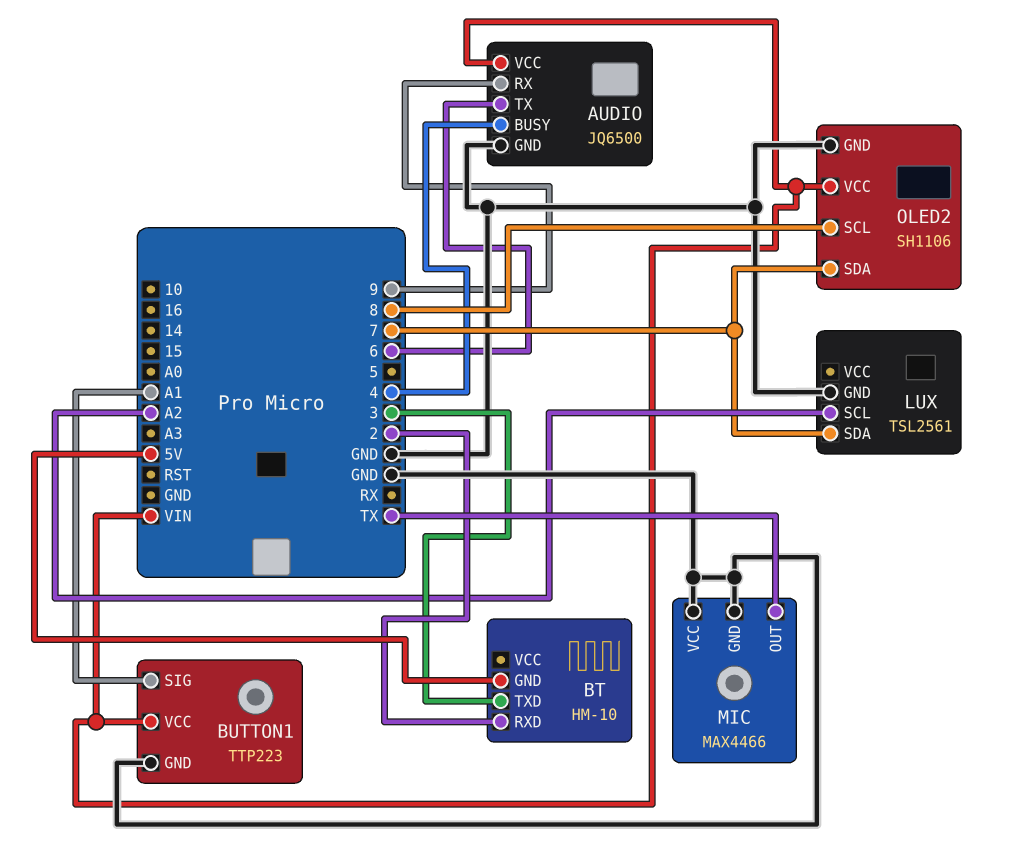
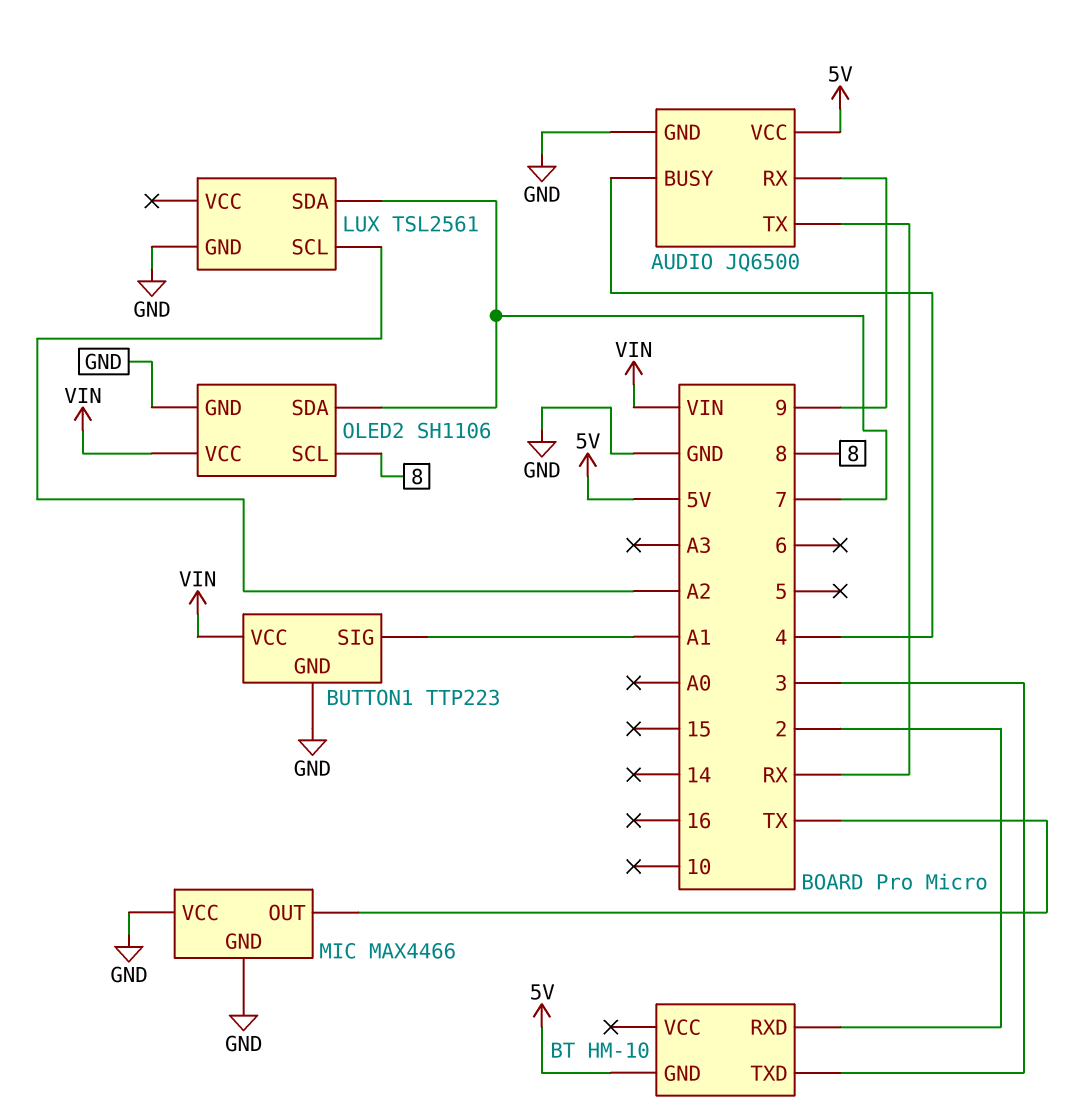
AUDIO pin TX: 6 -> RX
AUDIO pin VCC: VIN -> 5V

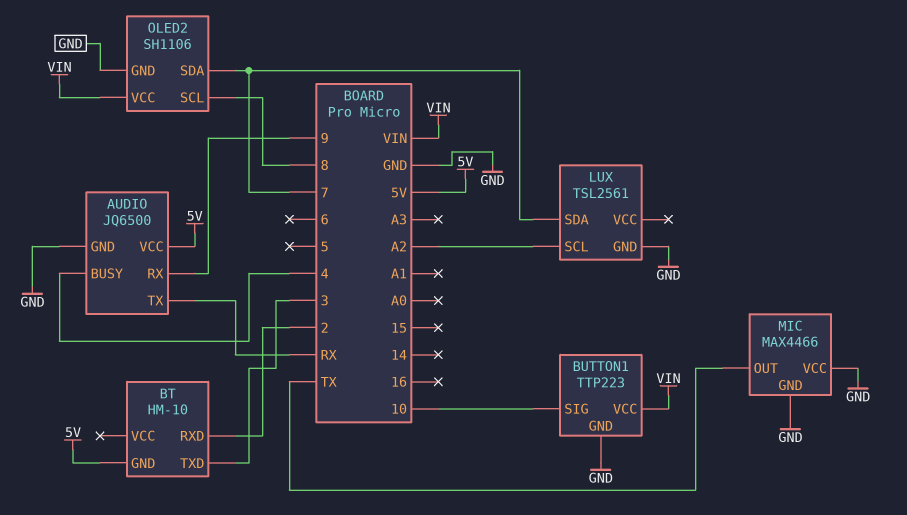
BUTTON1 pin SIG: A1 -> 10

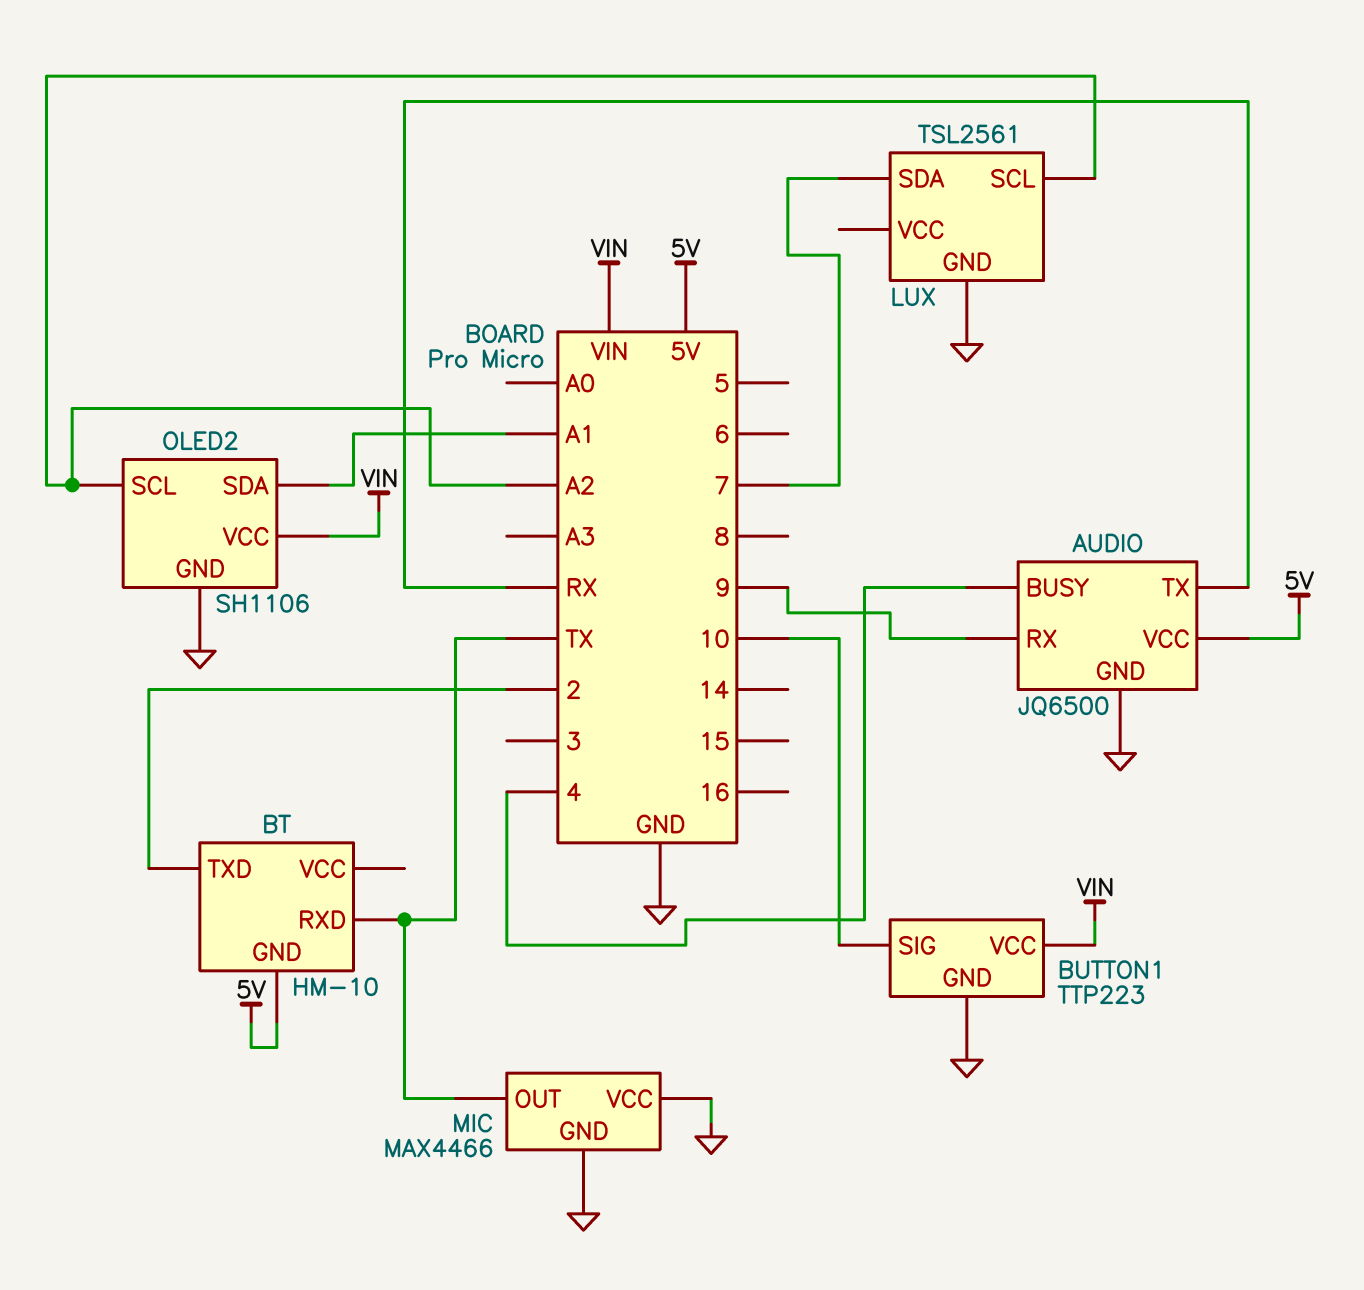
BT pin RXD: 2 -> TX
BT pin TXD: 3 -> 2
OLED2 pin SCL: 8 -> A2
OLED2 pin SDA: 7 -> A1

